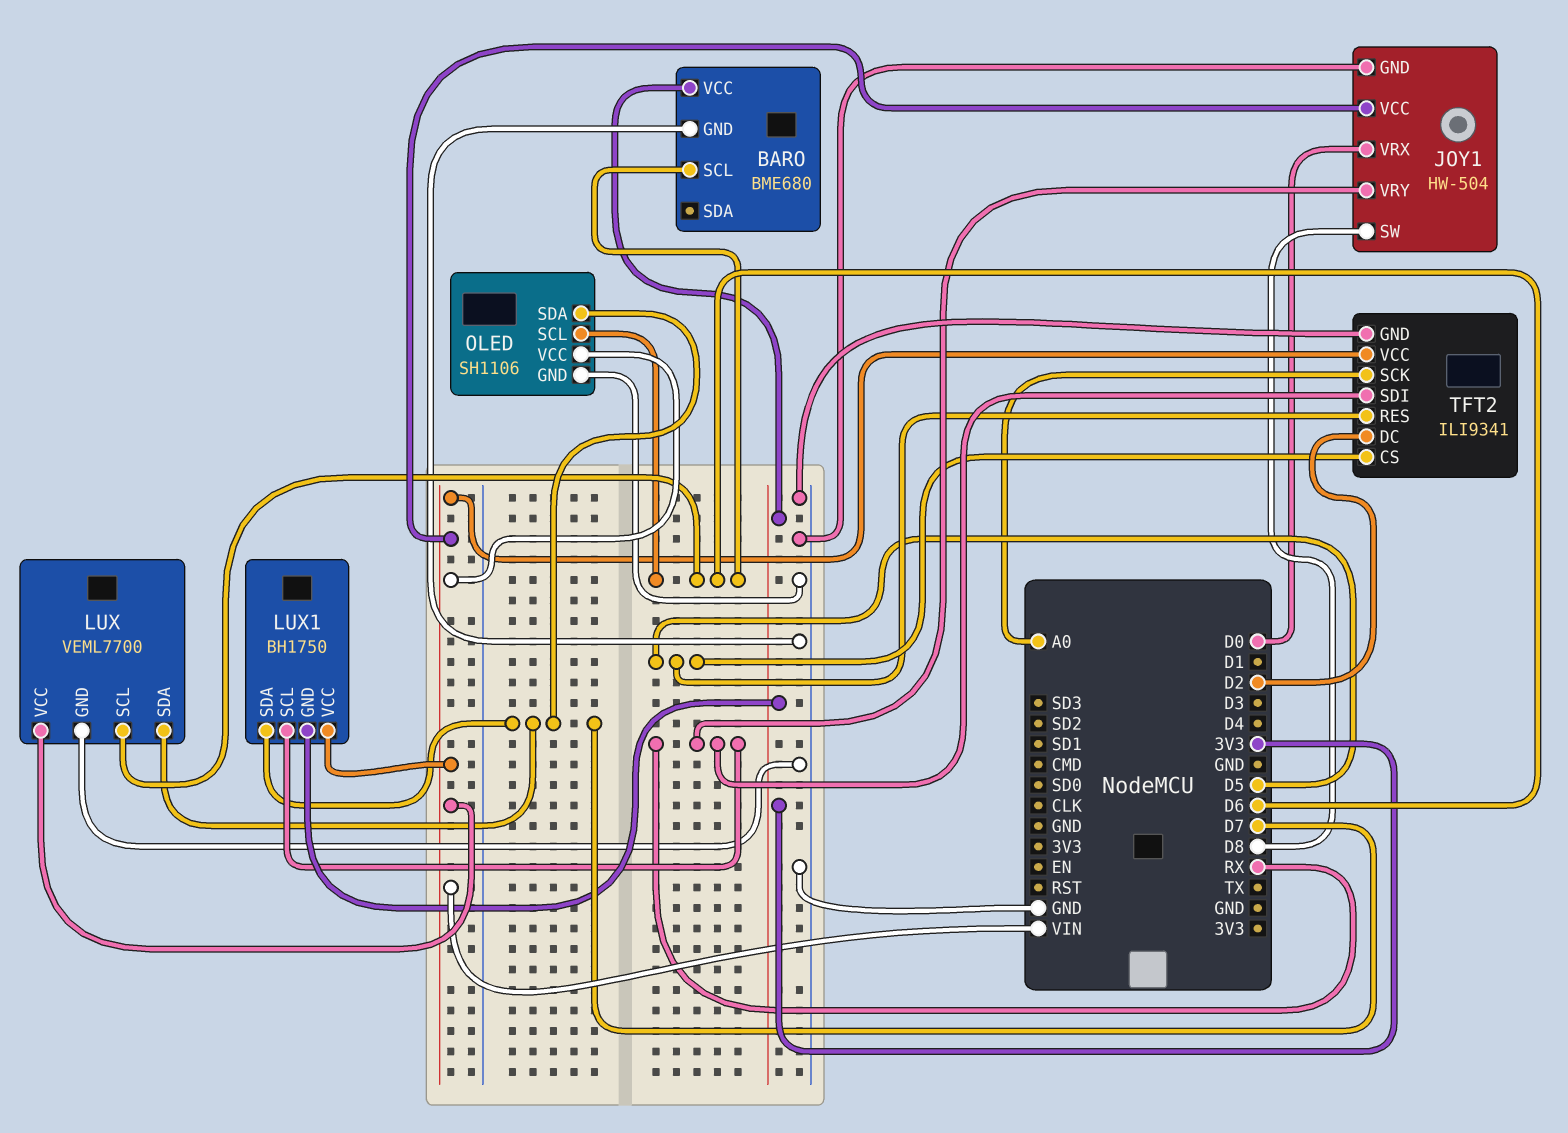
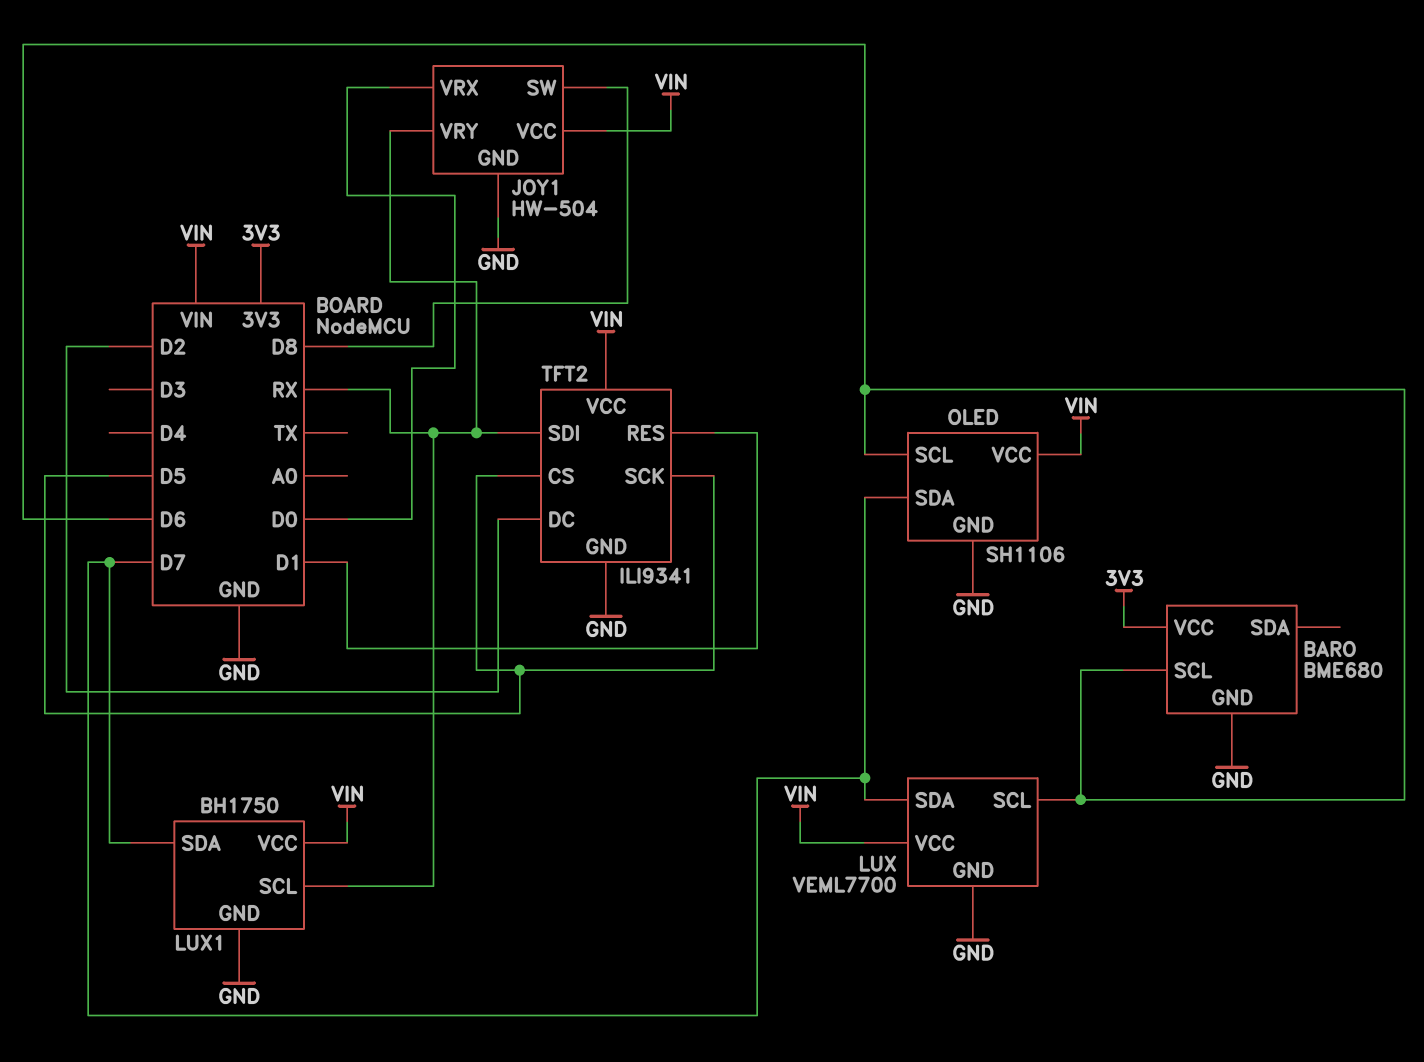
LUX1 pin GND: 3V3 -> GND
TFT2 pin RES: D5 -> D1
TFT2 pin SCK: A0 -> D5

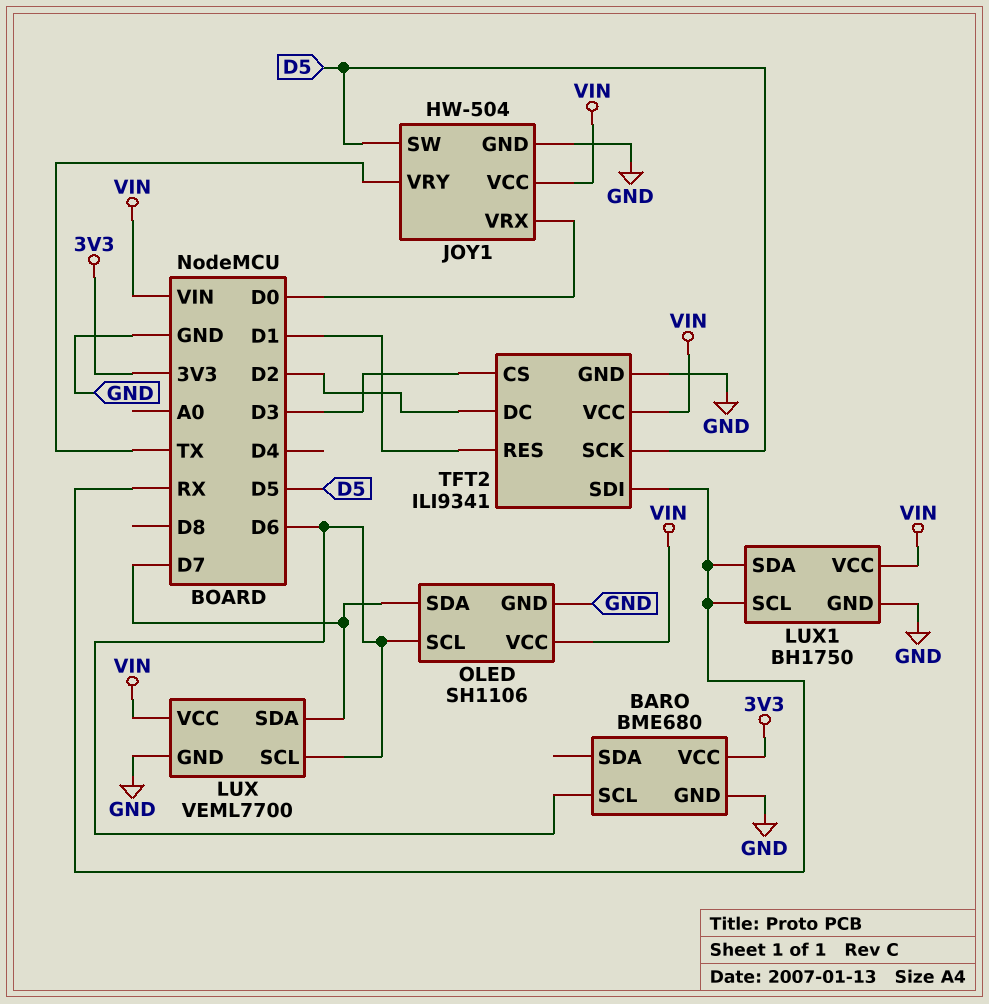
JOY1 pin SW: D8 -> D5
JOY1 pin VRY: RX -> TX
LUX1 pin SDA: D7 -> RX
TFT2 pin CS: D5 -> D3

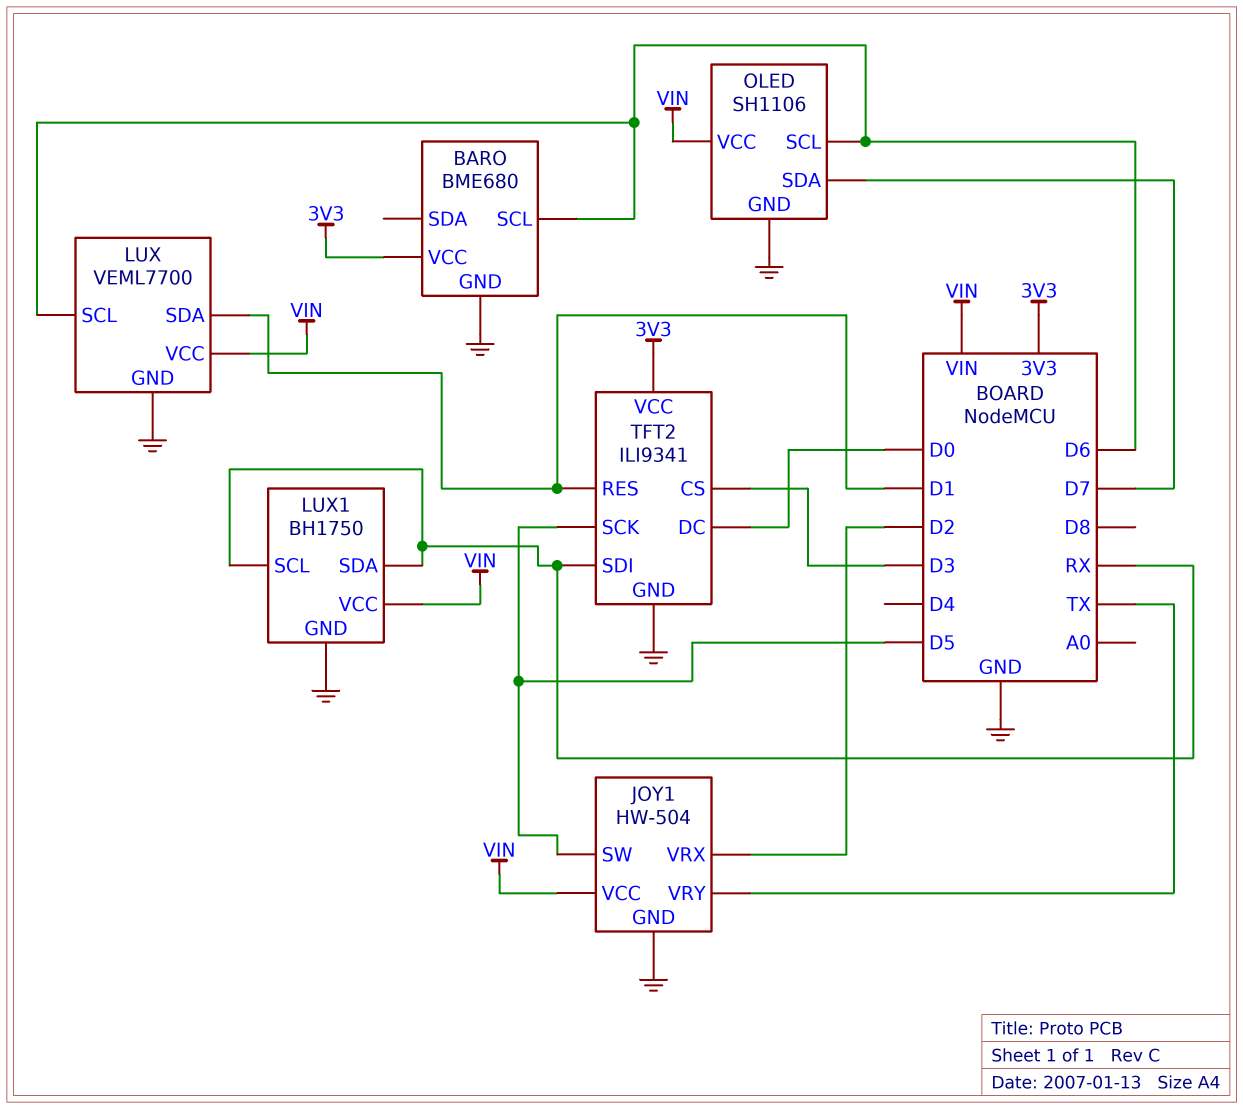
JOY1 pin VRX: D0 -> D2
LUX pin SDA: D7 -> D1
TFT2 pin DC: D2 -> D0
TFT2 pin VCC: VIN -> 3V3

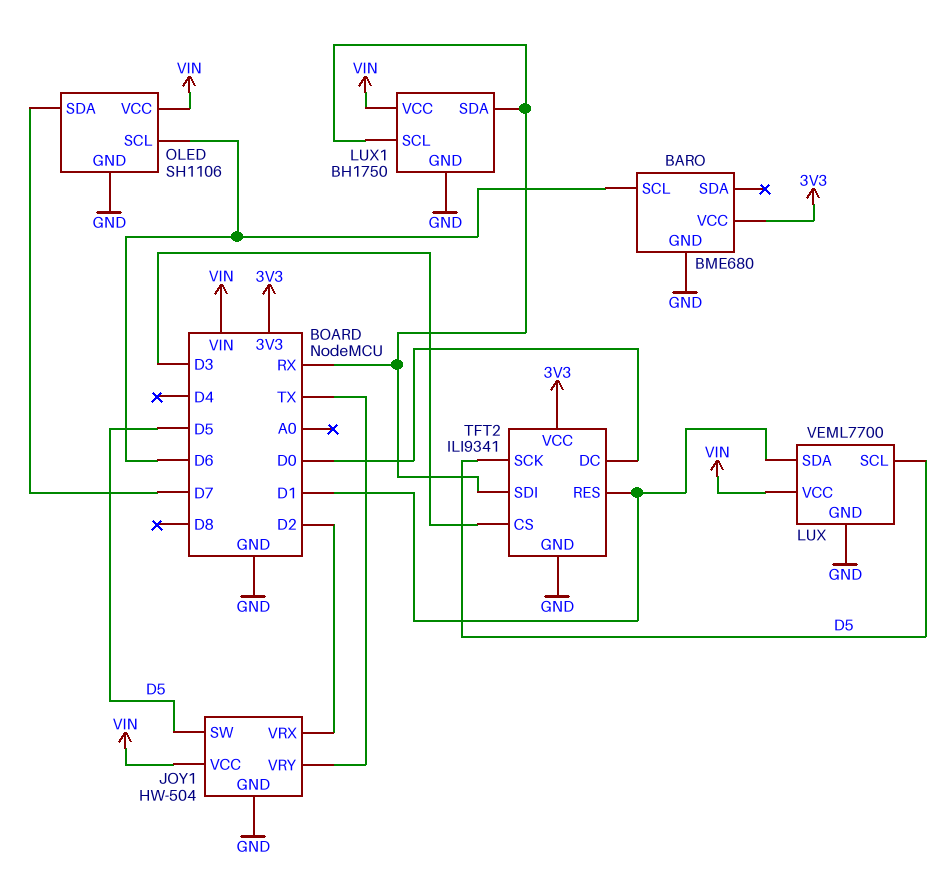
LUX pin SCL: D6 -> D5

